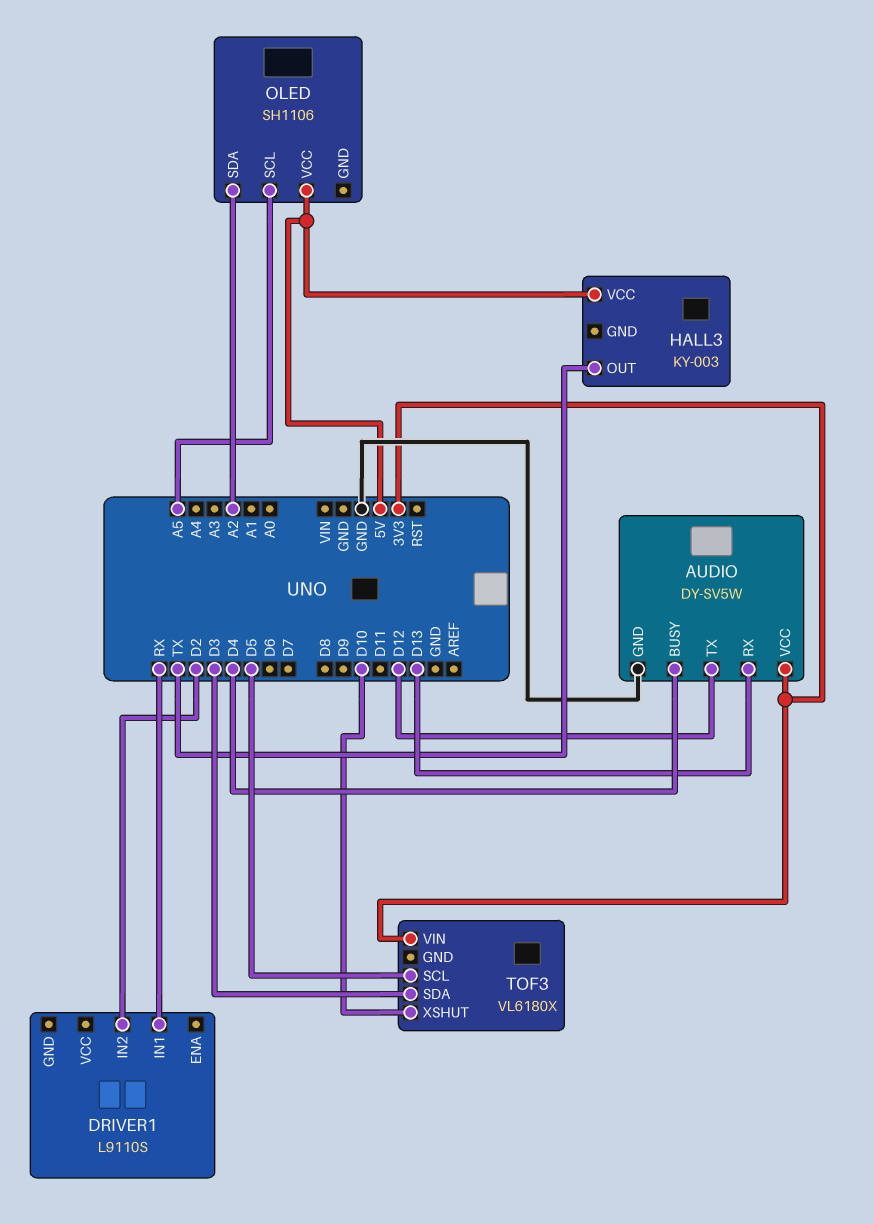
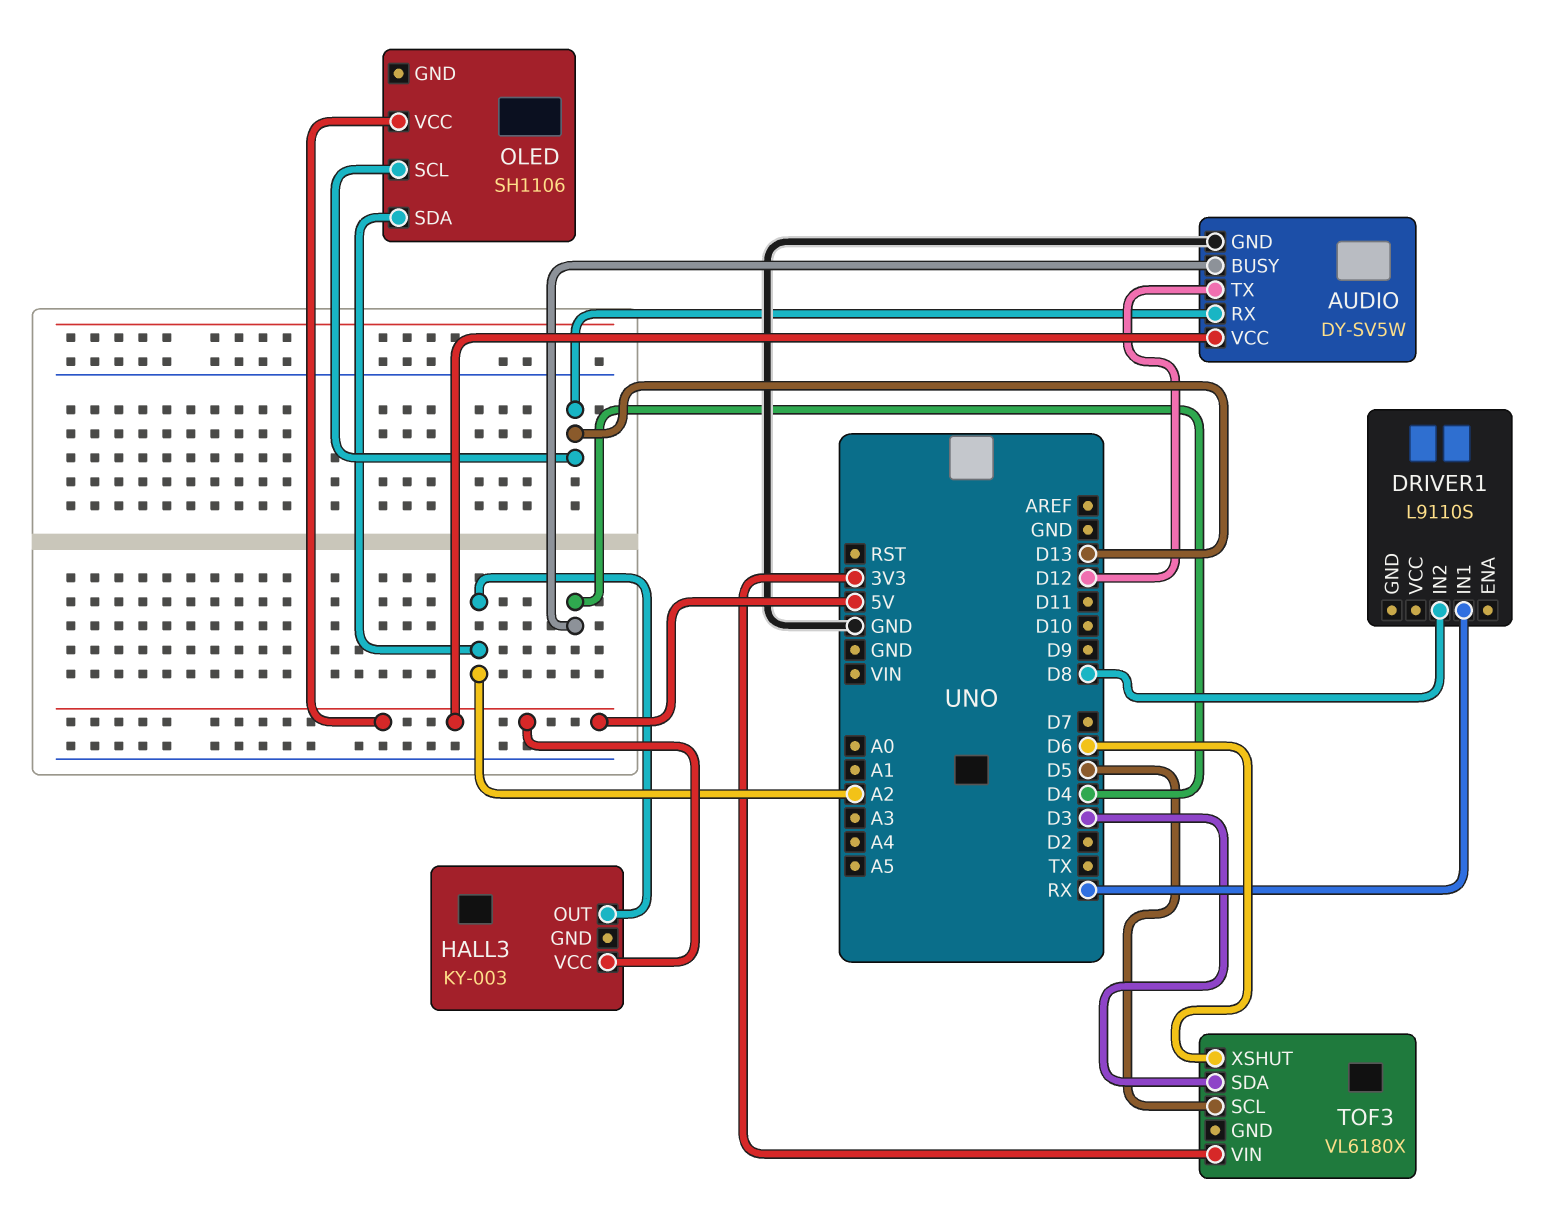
AUDIO pin VCC: 3V3 -> 5V
DRIVER1 pin IN2: D2 -> D8
HALL3 pin OUT: TX -> A2
OLED pin SCL: A5 -> D13
TOF3 pin XSHUT: D10 -> D6

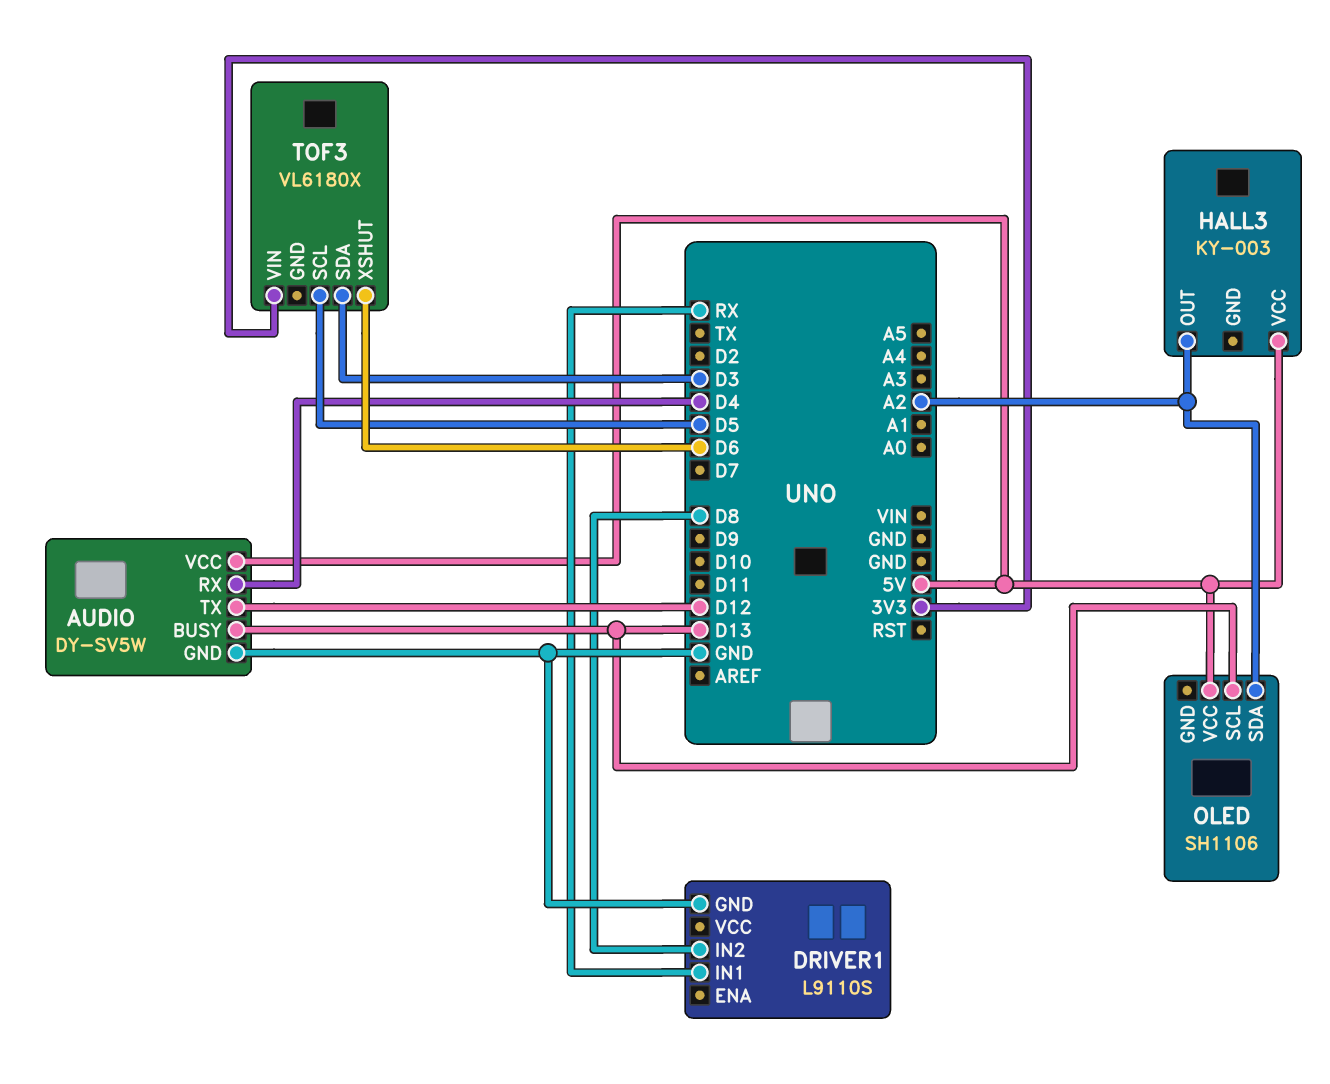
AUDIO pin BUSY: D4 -> D13
AUDIO pin RX: D13 -> D4
DRIVER1 pin GND: none -> GND

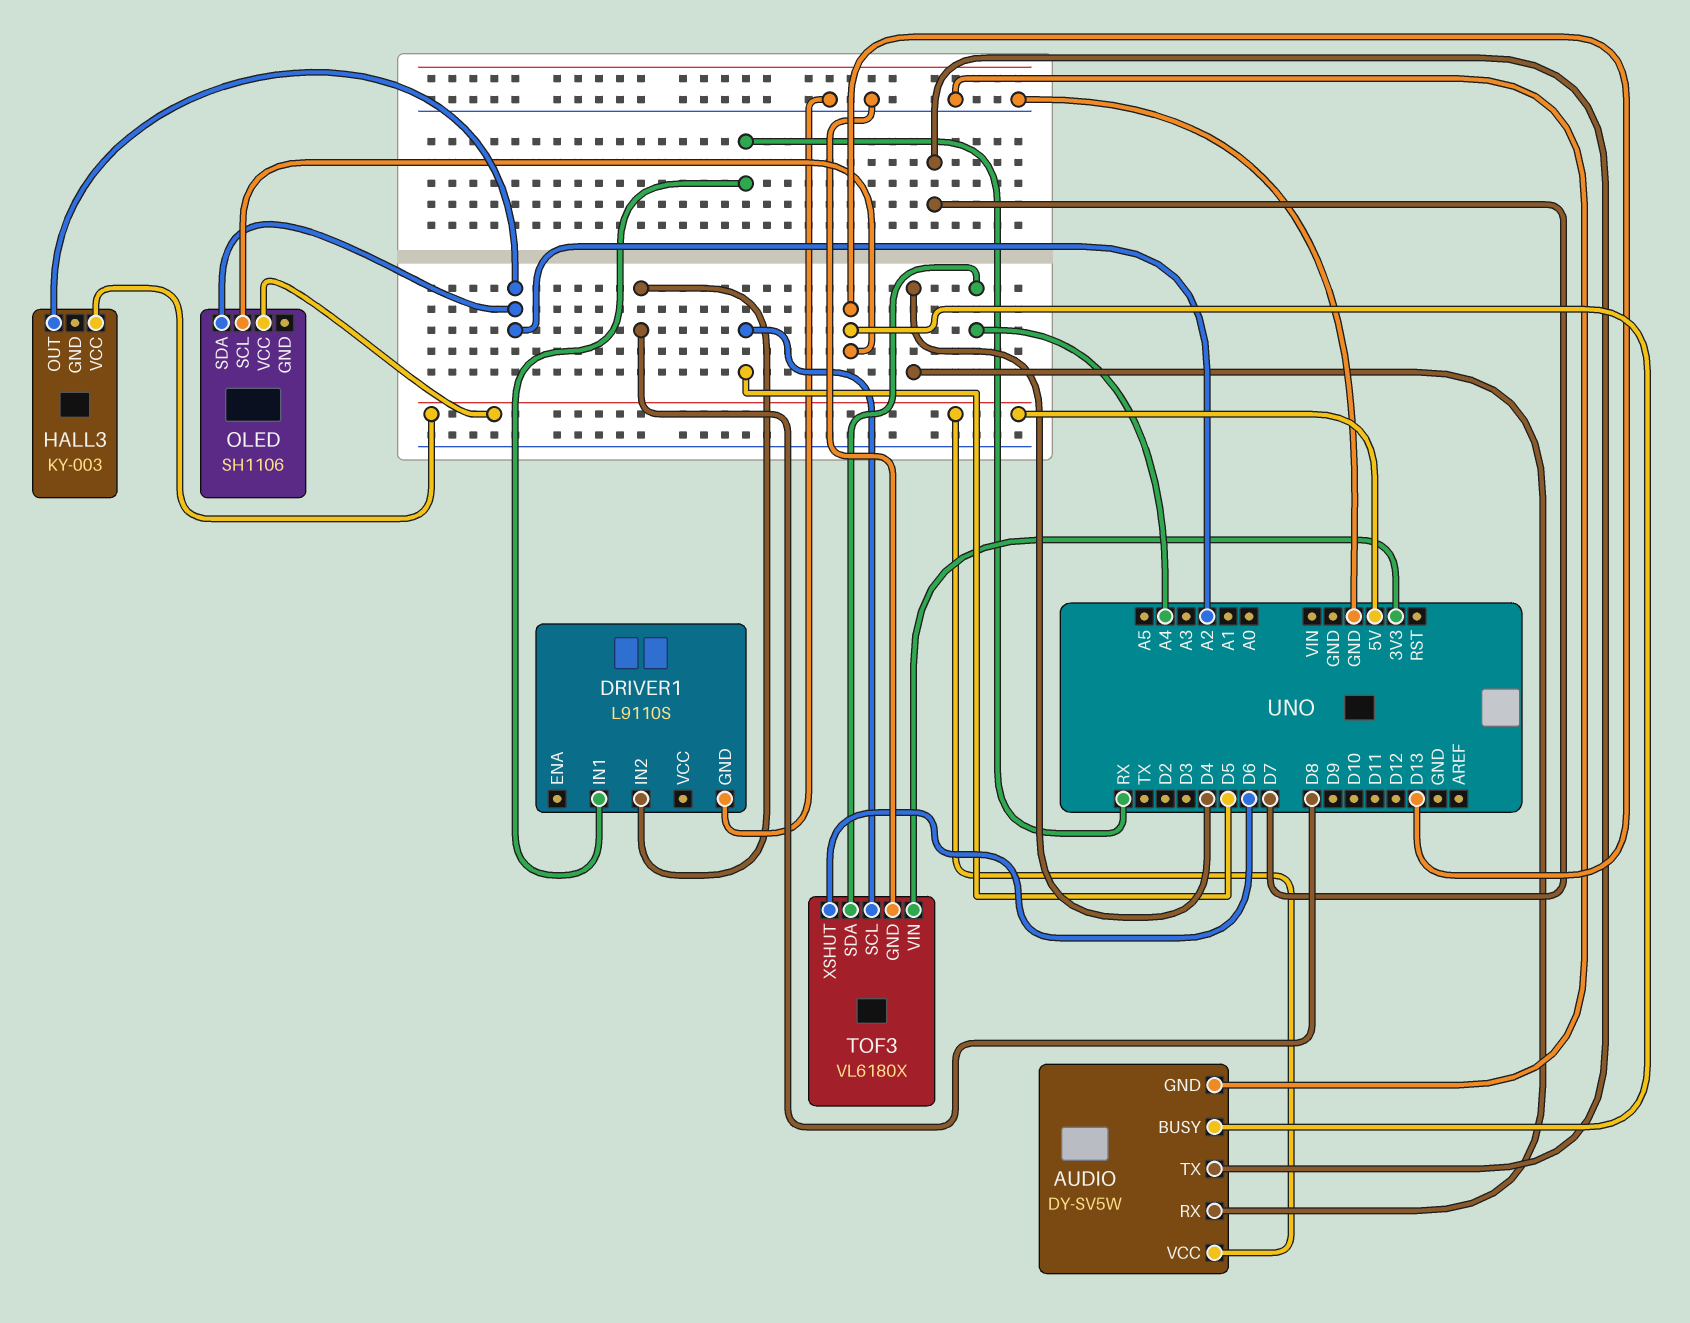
AUDIO pin TX: D12 -> D7
TOF3 pin GND: none -> GND
TOF3 pin SDA: D3 -> A4

